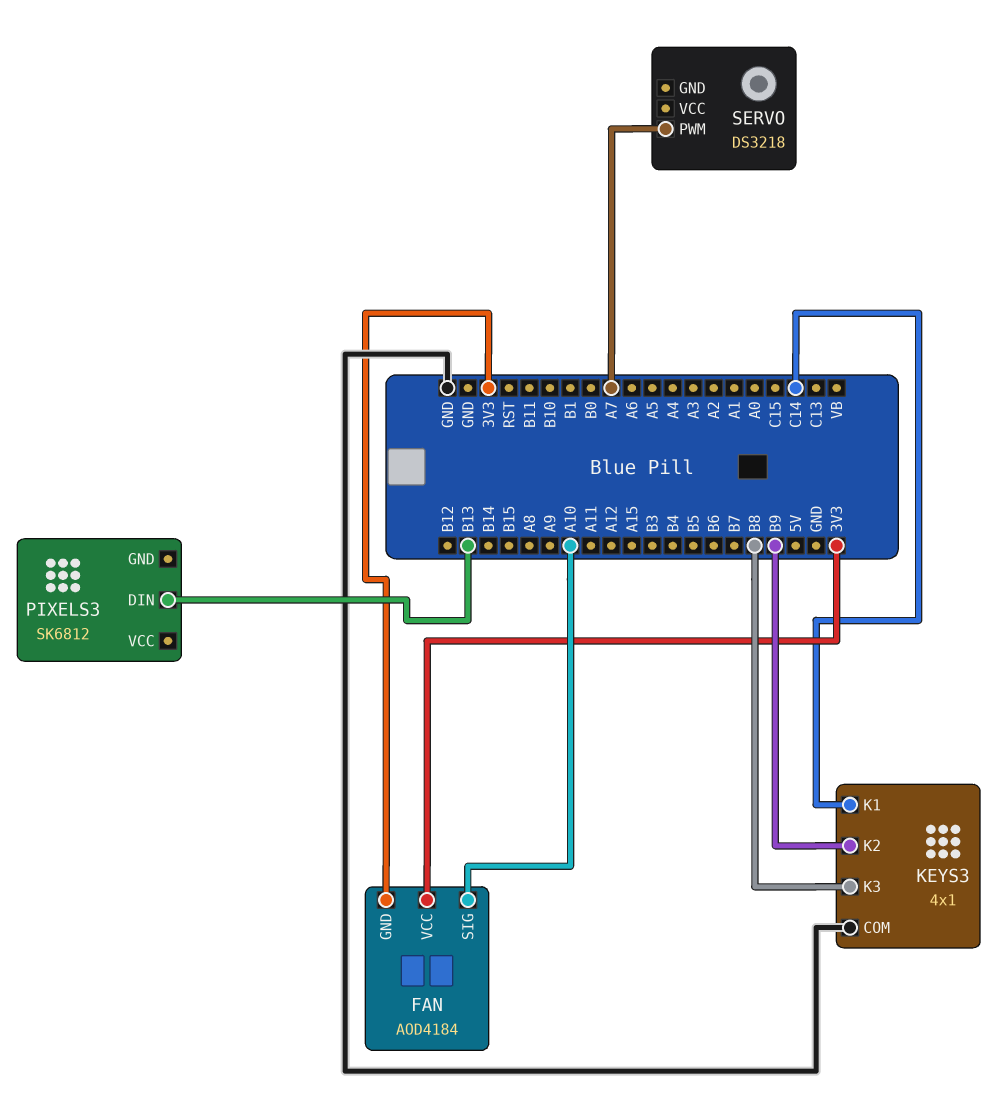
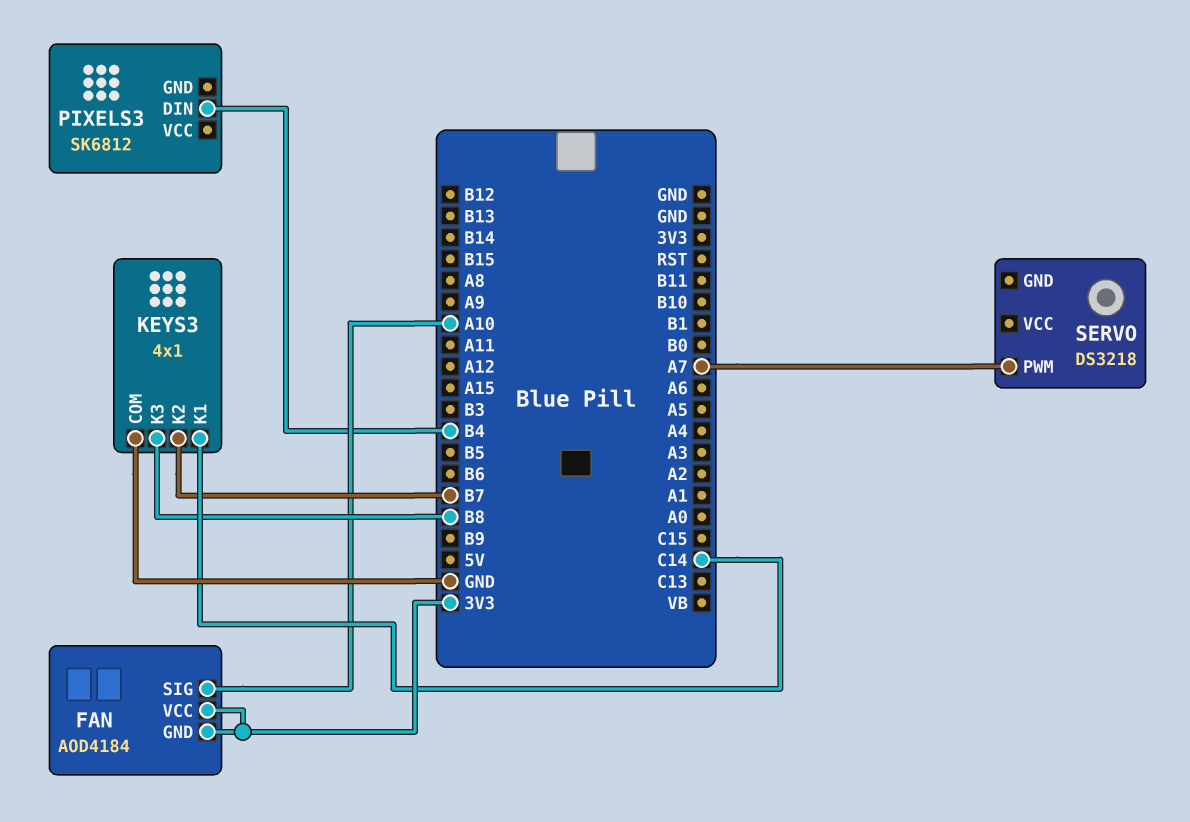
KEYS3 pin K2: B9 -> B7
PIXELS3 pin DIN: B13 -> B4

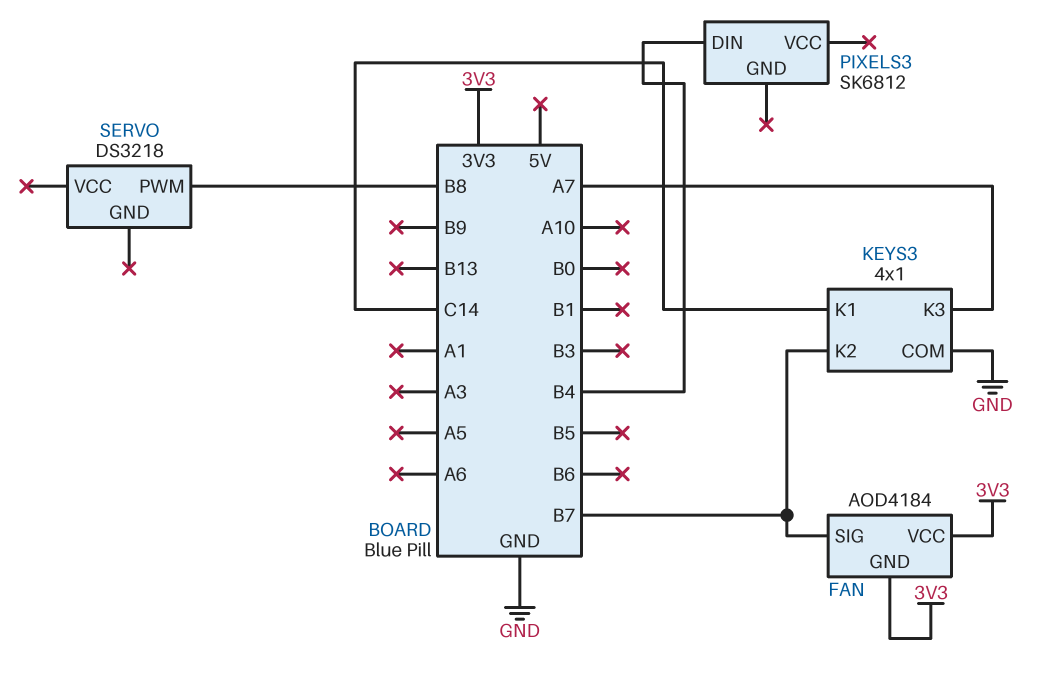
FAN pin SIG: A10 -> B7
KEYS3 pin K3: B8 -> A7
SERVO pin PWM: A7 -> B8

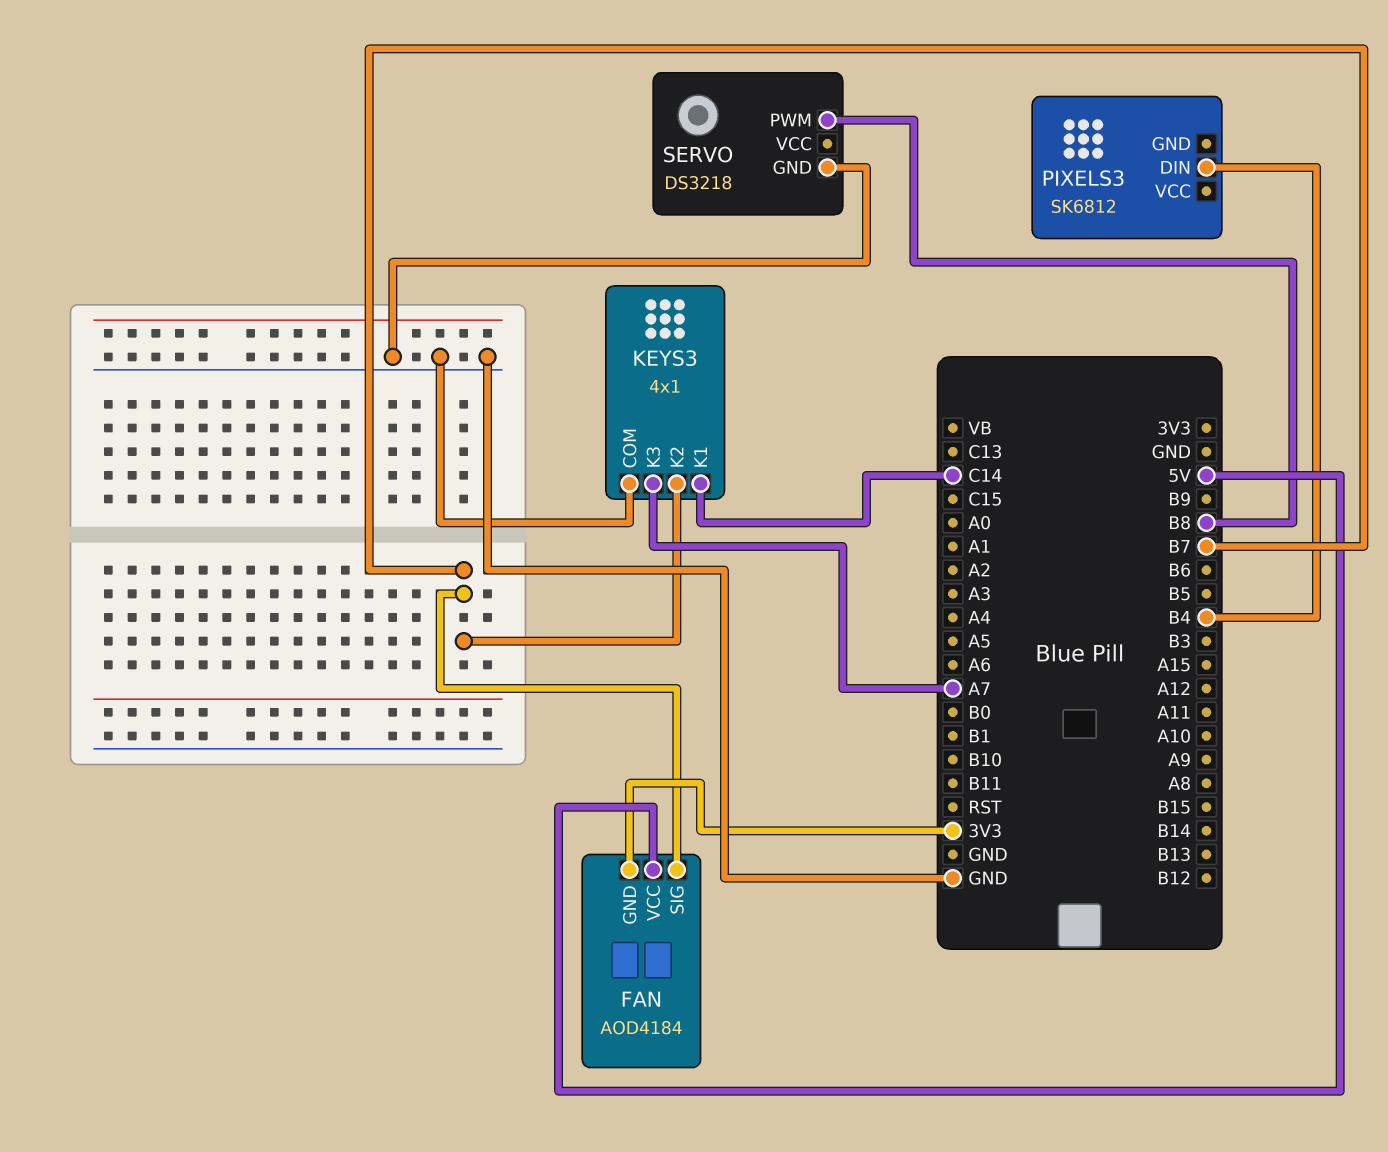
FAN pin VCC: 3V3 -> 5V
SERVO pin GND: none -> GND

